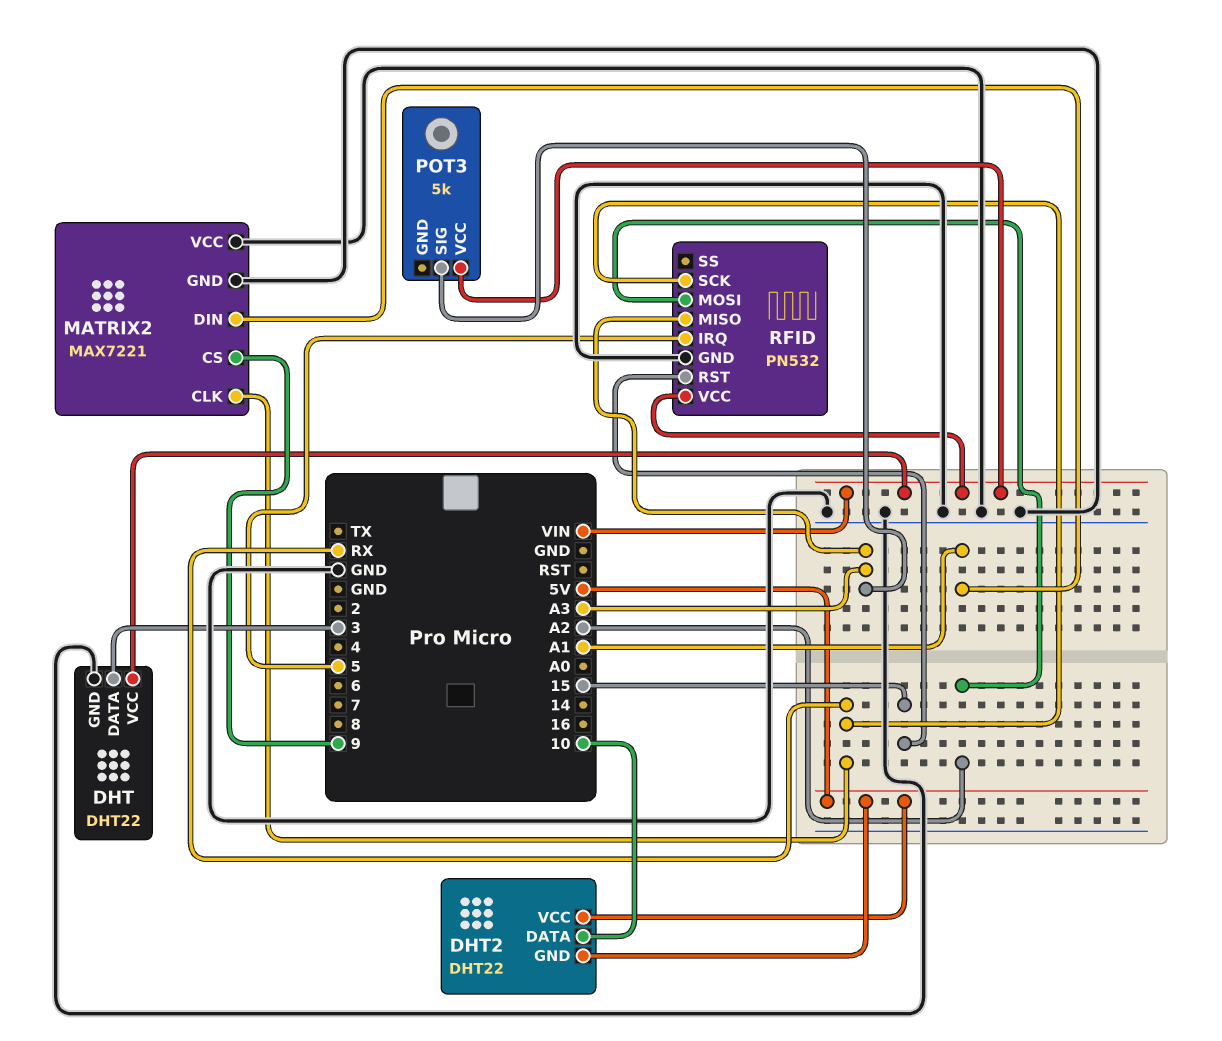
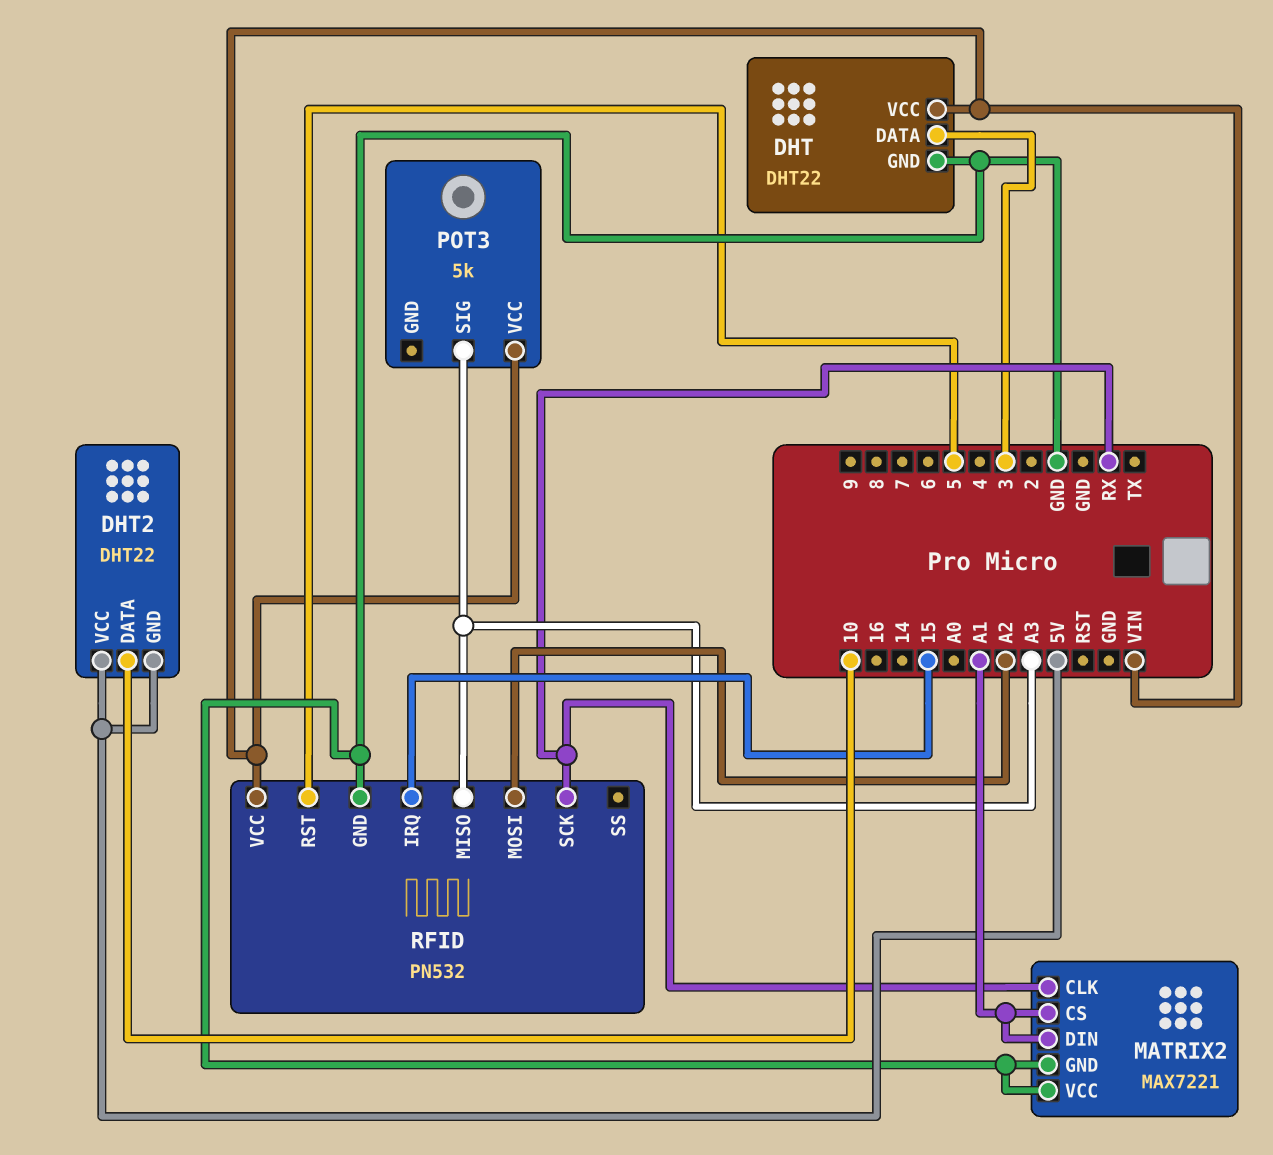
MATRIX2 pin CS: 9 -> A1
RFID pin IRQ: 5 -> 15
RFID pin RST: 15 -> 5

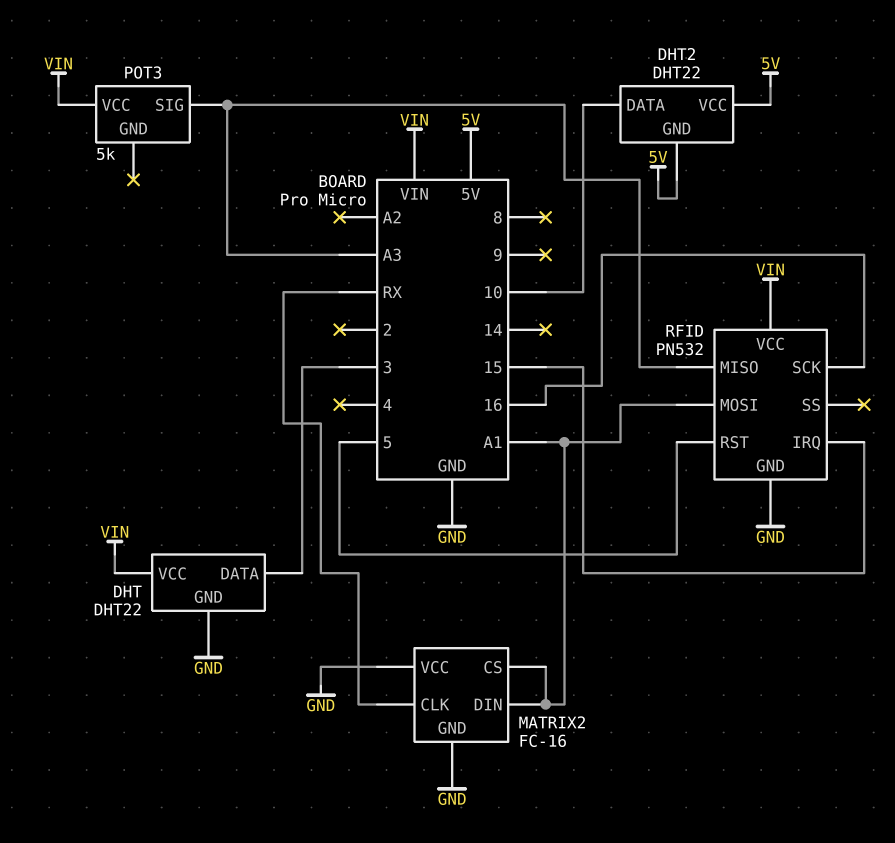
MATRIX2: MAX7221 -> FC-16
RFID pin MOSI: A2 -> A1
RFID pin SCK: RX -> 16

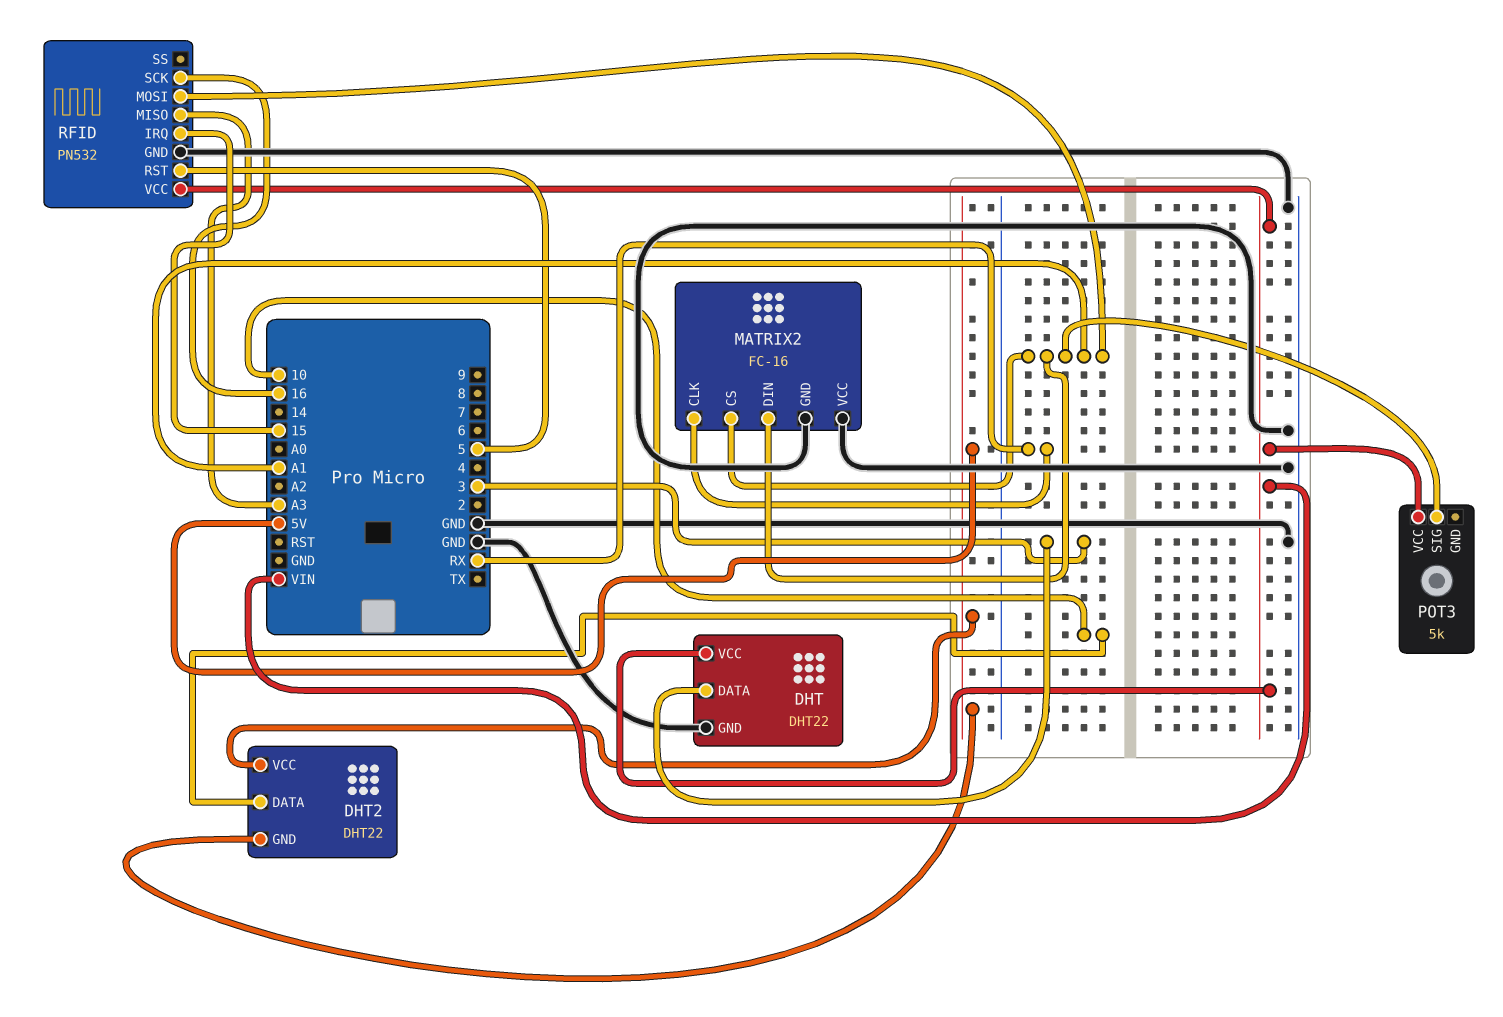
POT3 pin SIG: A3 -> A1

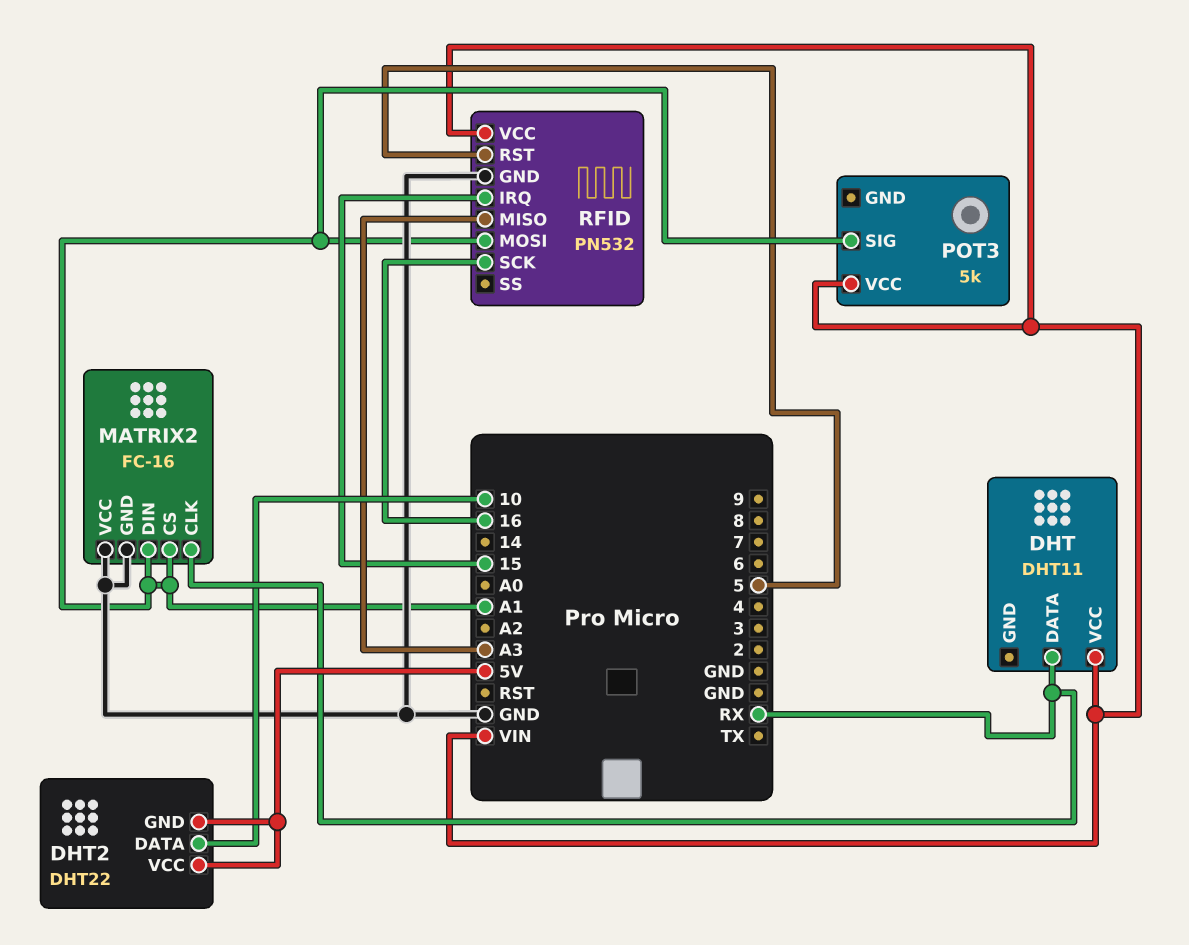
DHT: DHT22 -> DHT11
DHT pin DATA: 3 -> RX
DHT pin GND: GND -> none

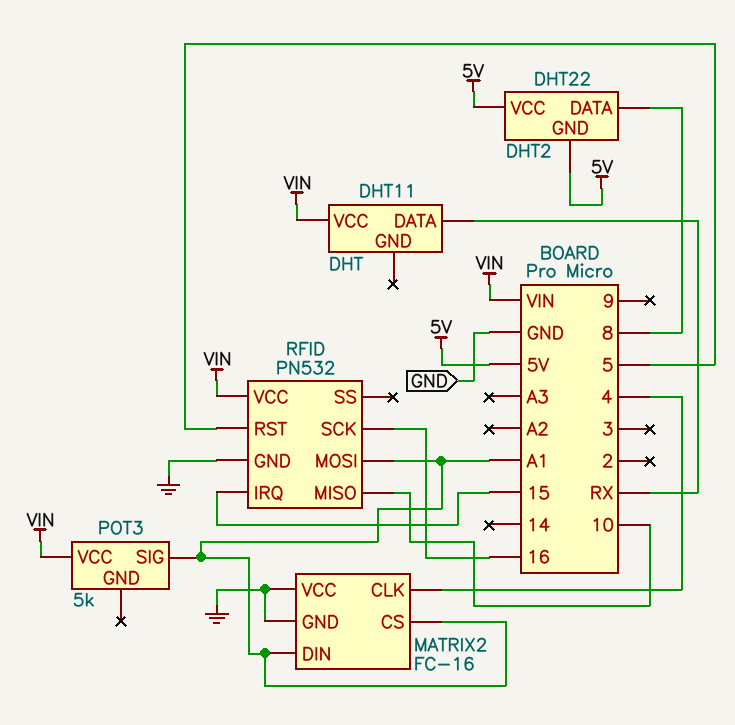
DHT2 pin DATA: 10 -> 8
MATRIX2 pin CLK: RX -> 4
RFID pin MISO: A3 -> 10

